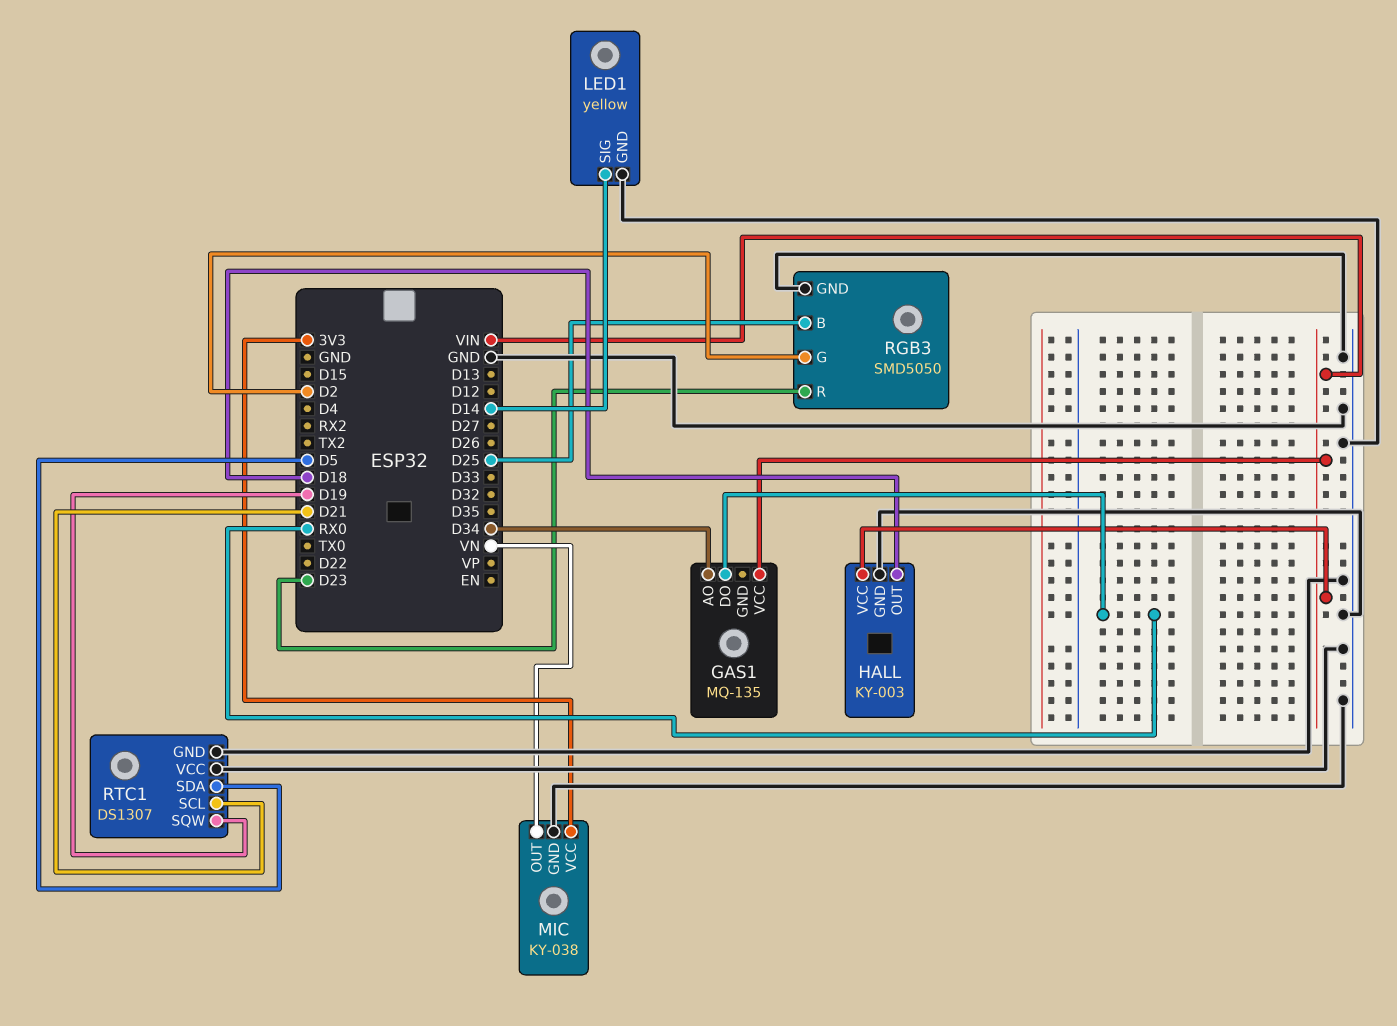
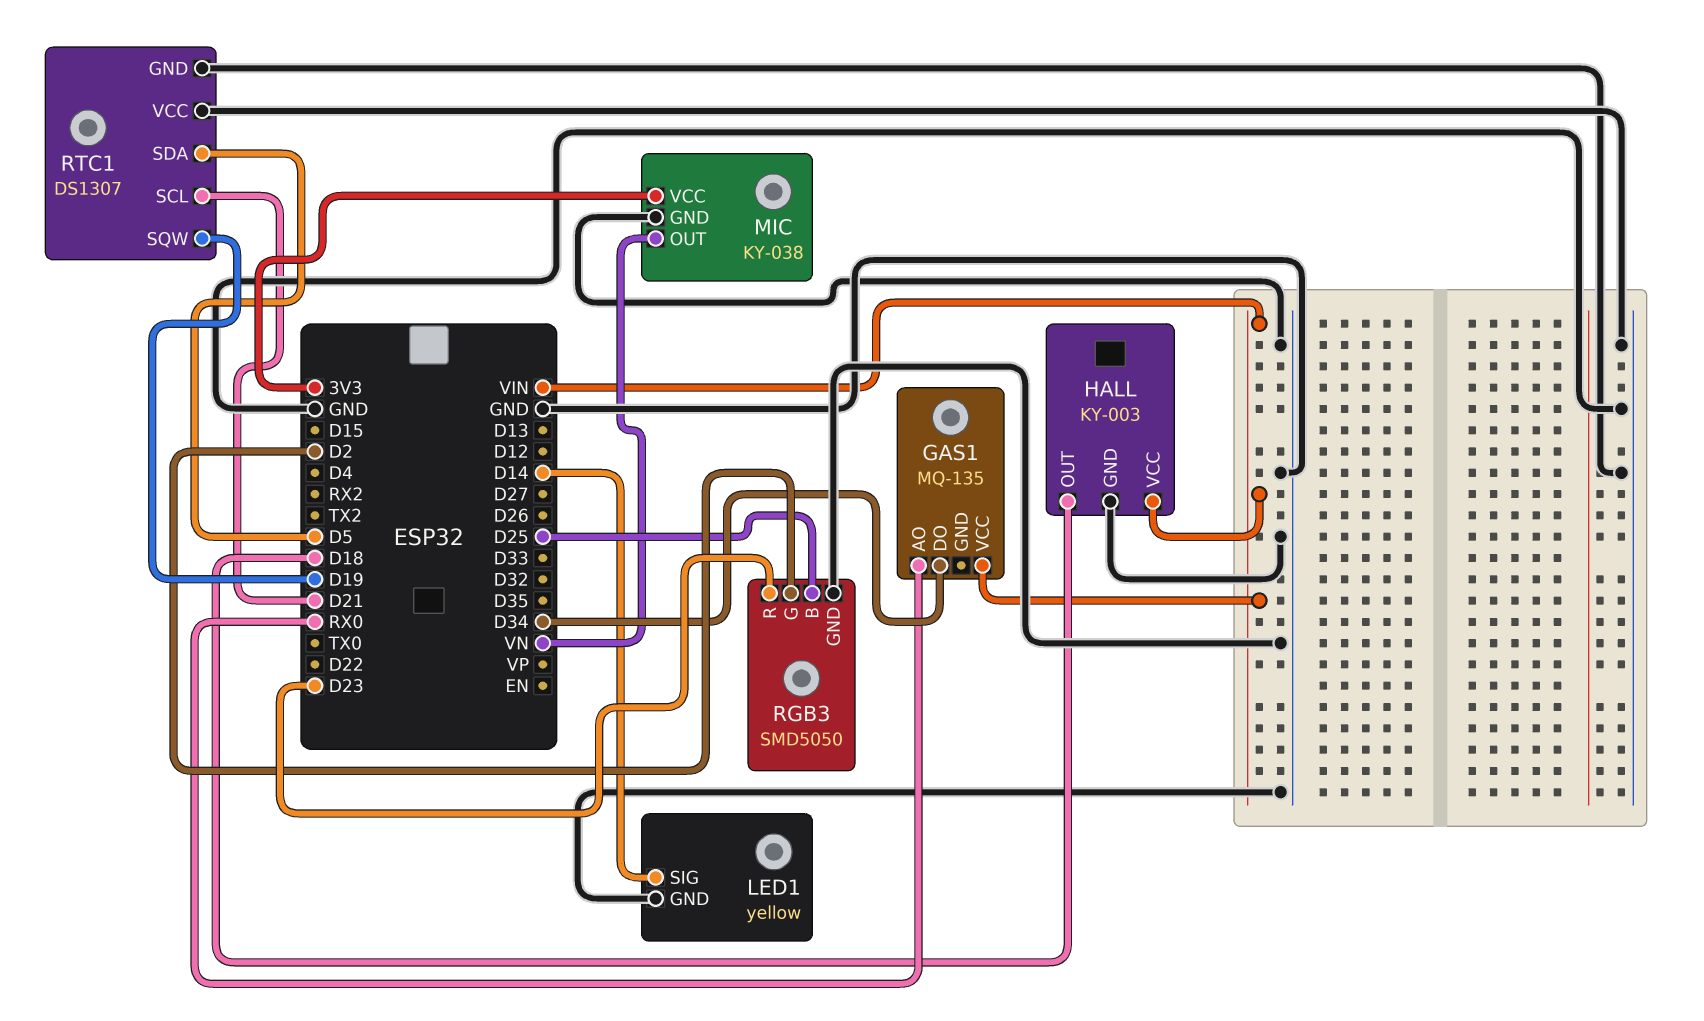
GAS1 pin AO: D34 -> RX0
GAS1 pin DO: RX0 -> D34

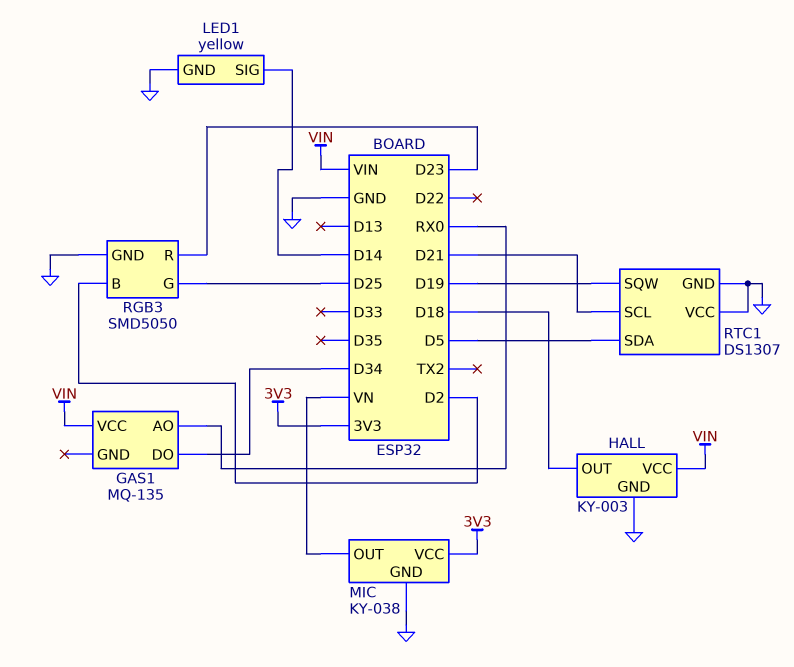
RGB3 pin B: D25 -> D2
RGB3 pin G: D2 -> D25

